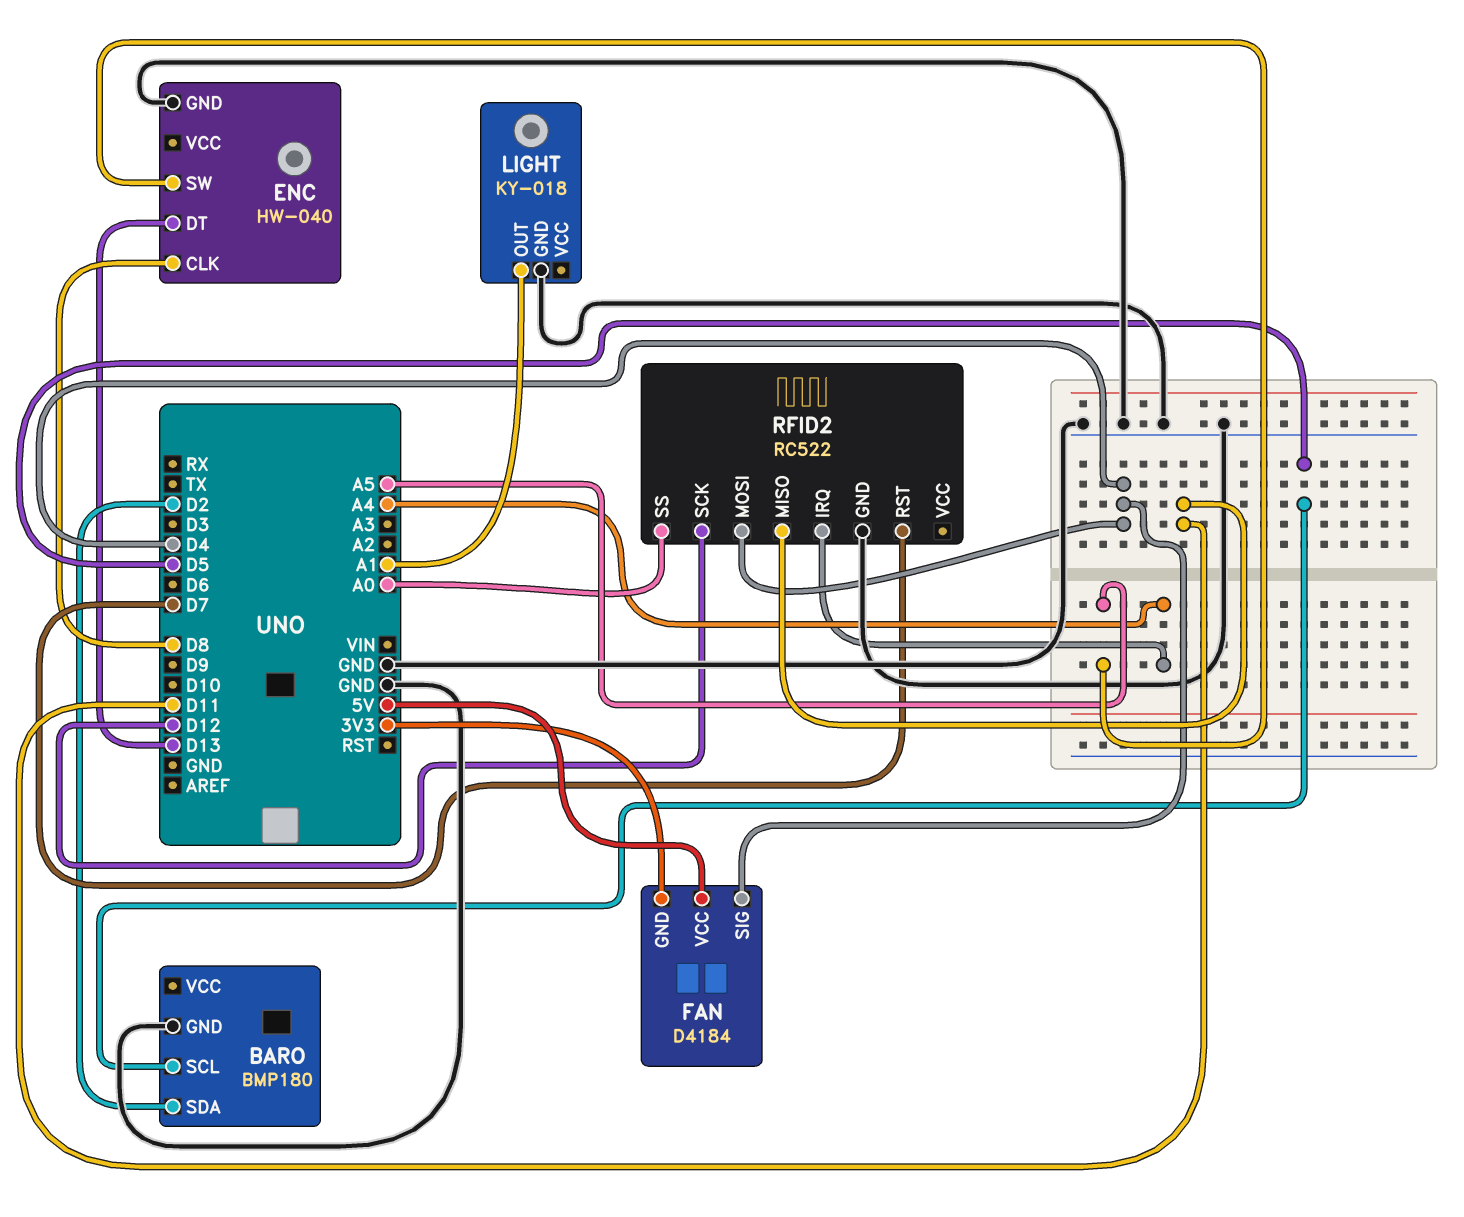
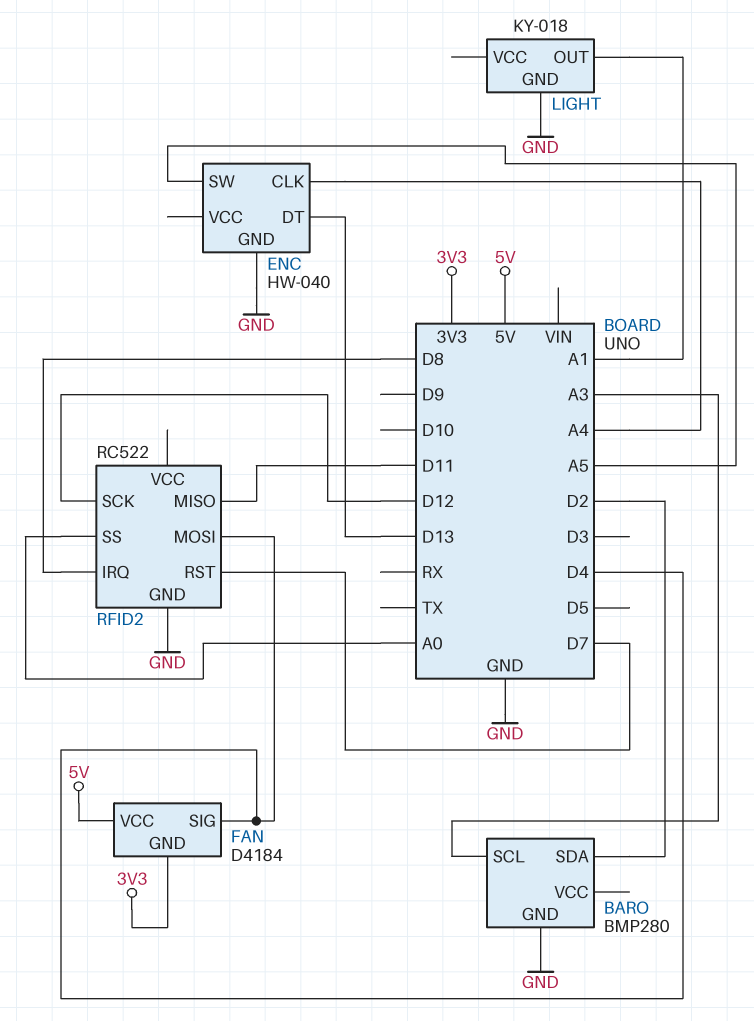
BARO: BMP180 -> BMP280
BARO pin SCL: D5 -> A3
ENC pin CLK: D8 -> A4
RFID2 pin IRQ: A4 -> D8

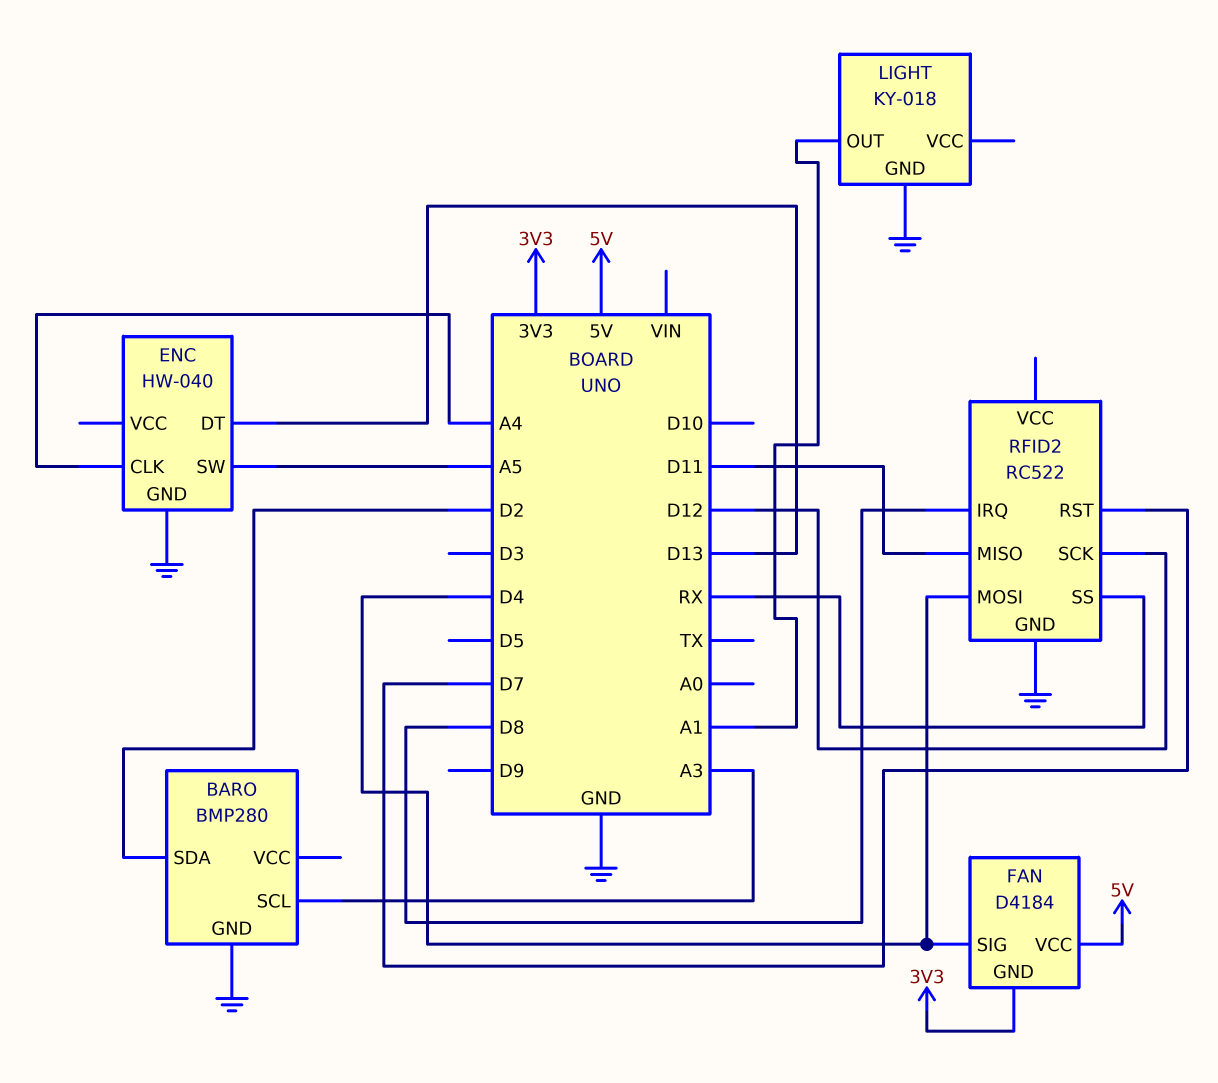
RFID2 pin SS: A0 -> RX

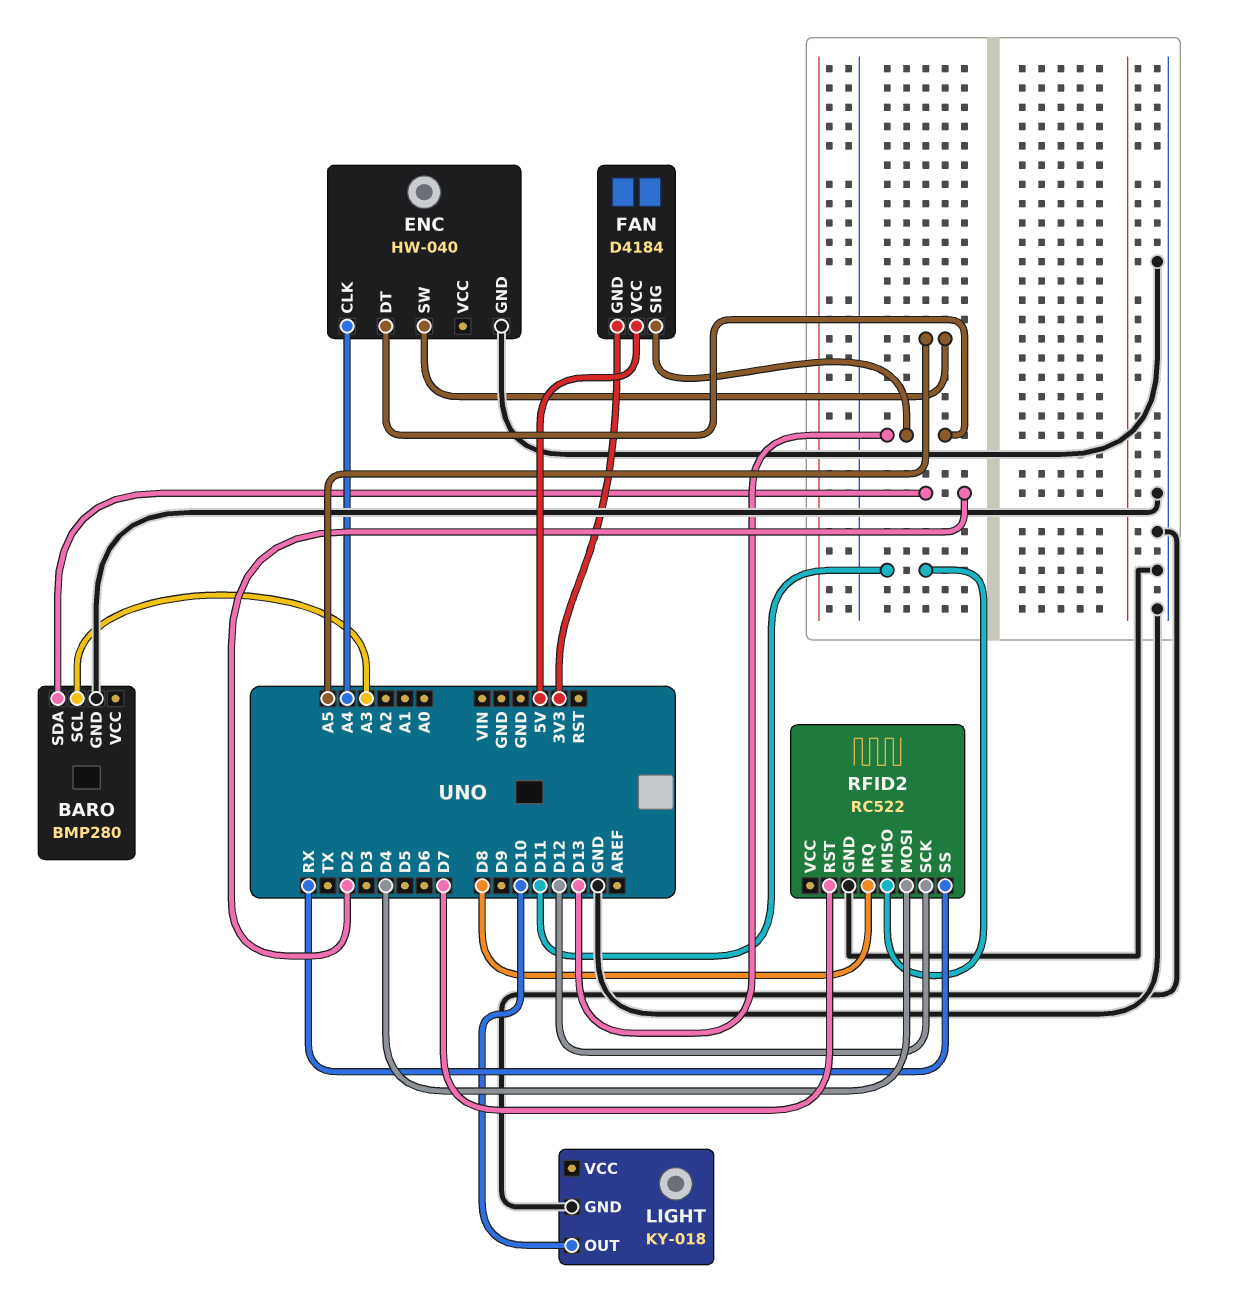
FAN pin SIG: D4 -> D13
LIGHT pin OUT: A1 -> D10

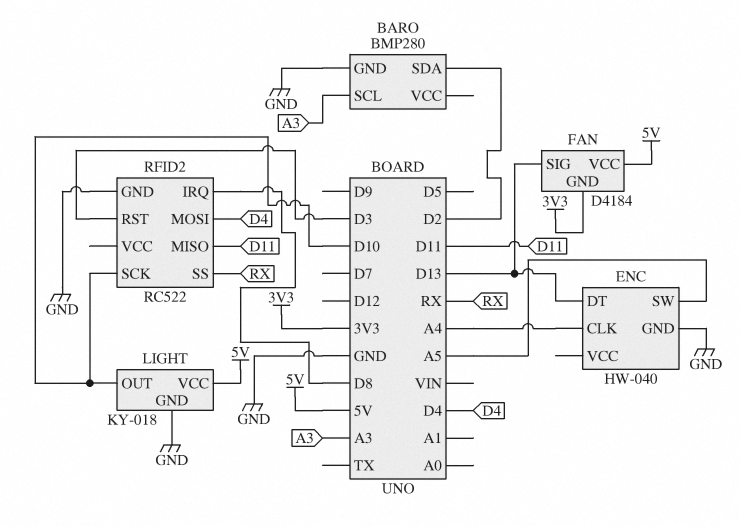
LIGHT pin VCC: none -> 5V
RFID2 pin RST: D7 -> D3
RFID2 pin SCK: D12 -> D10

